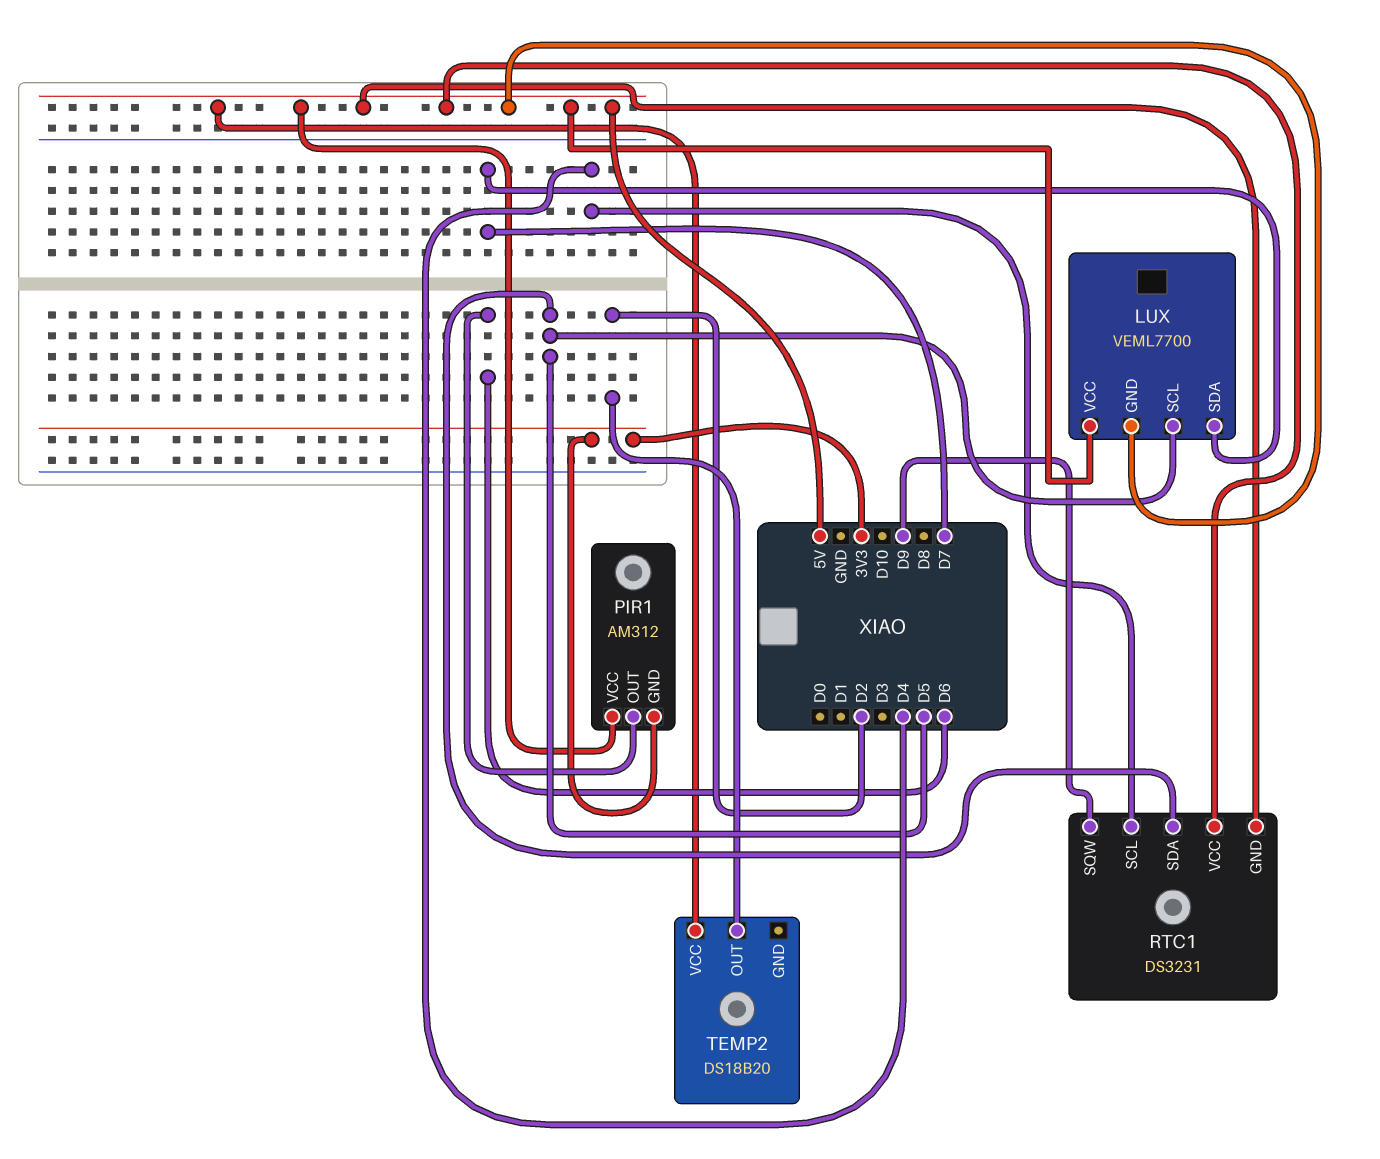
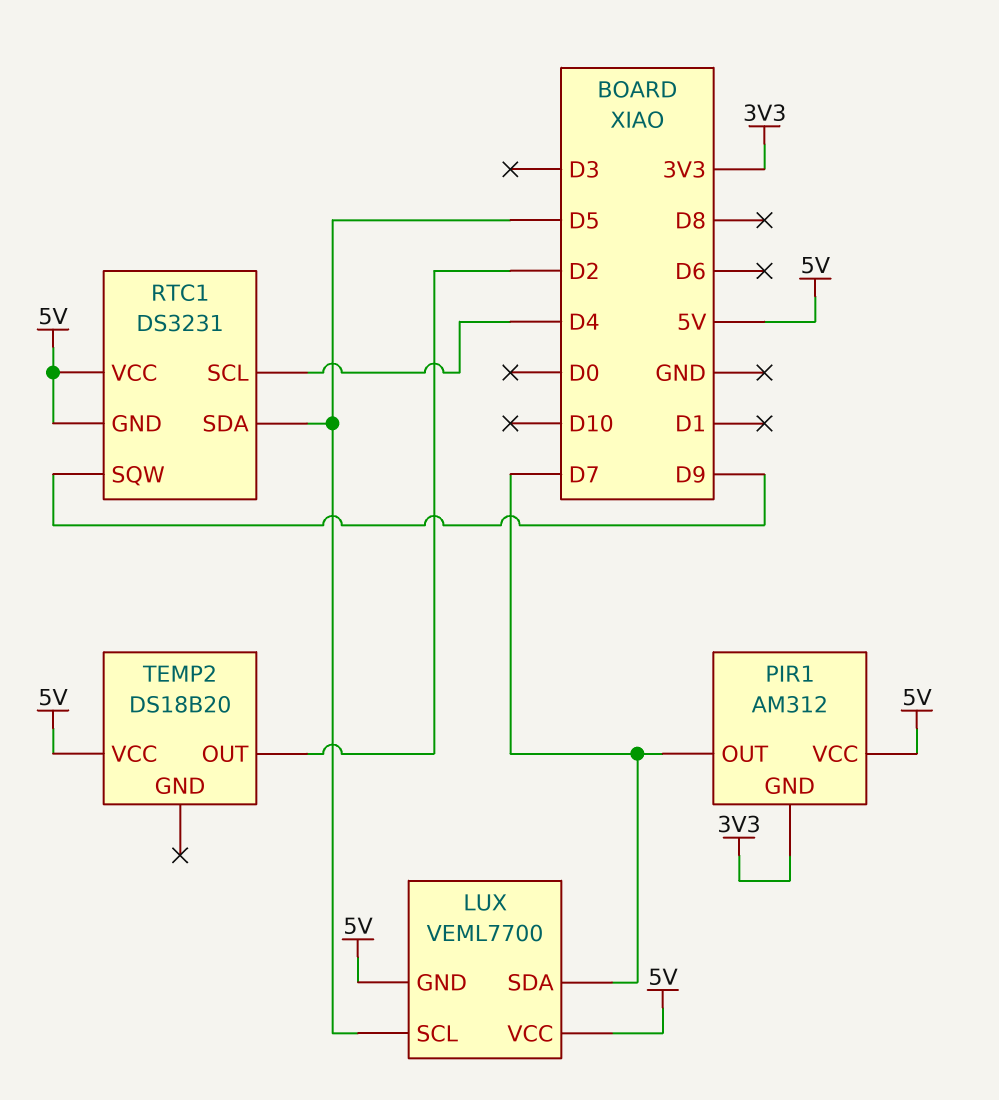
PIR1 pin OUT: D6 -> D7

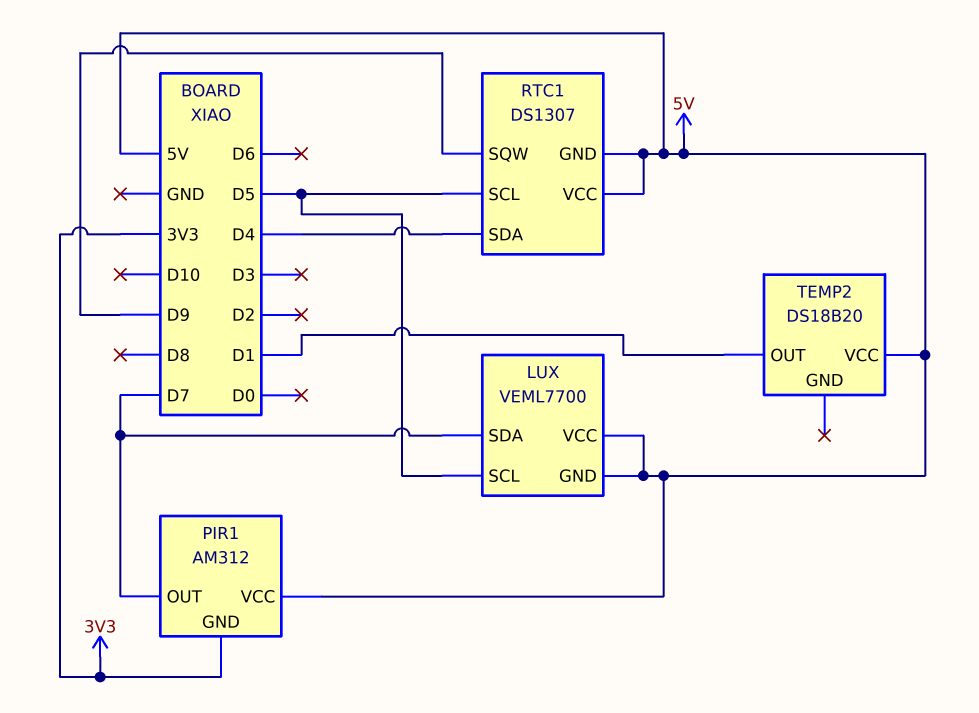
RTC1: DS3231 -> DS1307
RTC1 pin SCL: D4 -> D5
RTC1 pin SDA: D5 -> D4
TEMP2 pin OUT: D2 -> D1

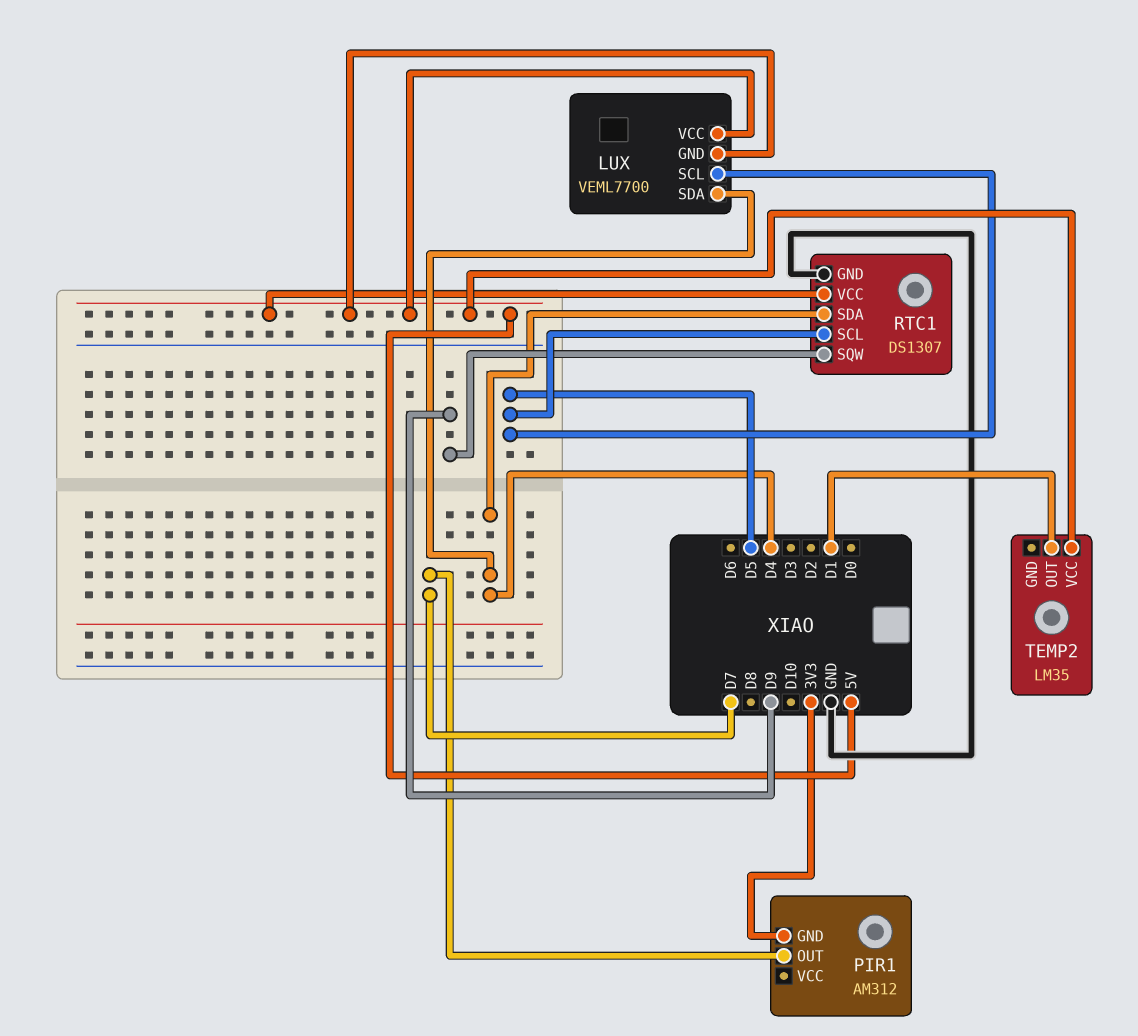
LUX pin SDA: D7 -> D4
PIR1 pin VCC: 5V -> none
RTC1 pin GND: 5V -> GND
TEMP2: DS18B20 -> LM35

